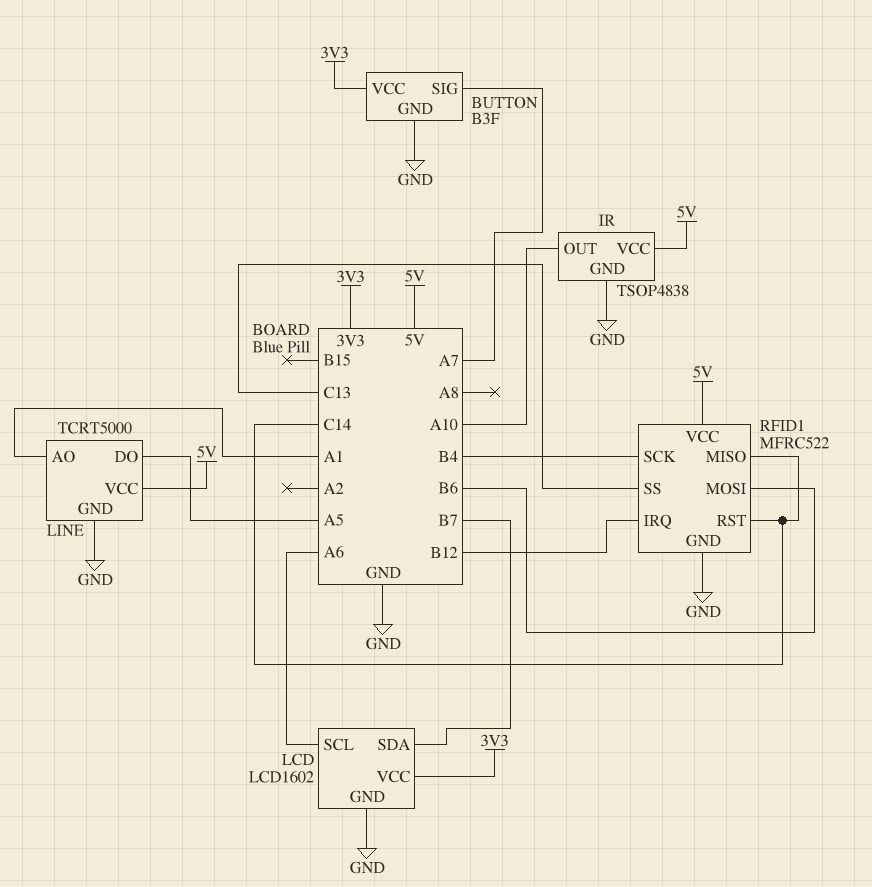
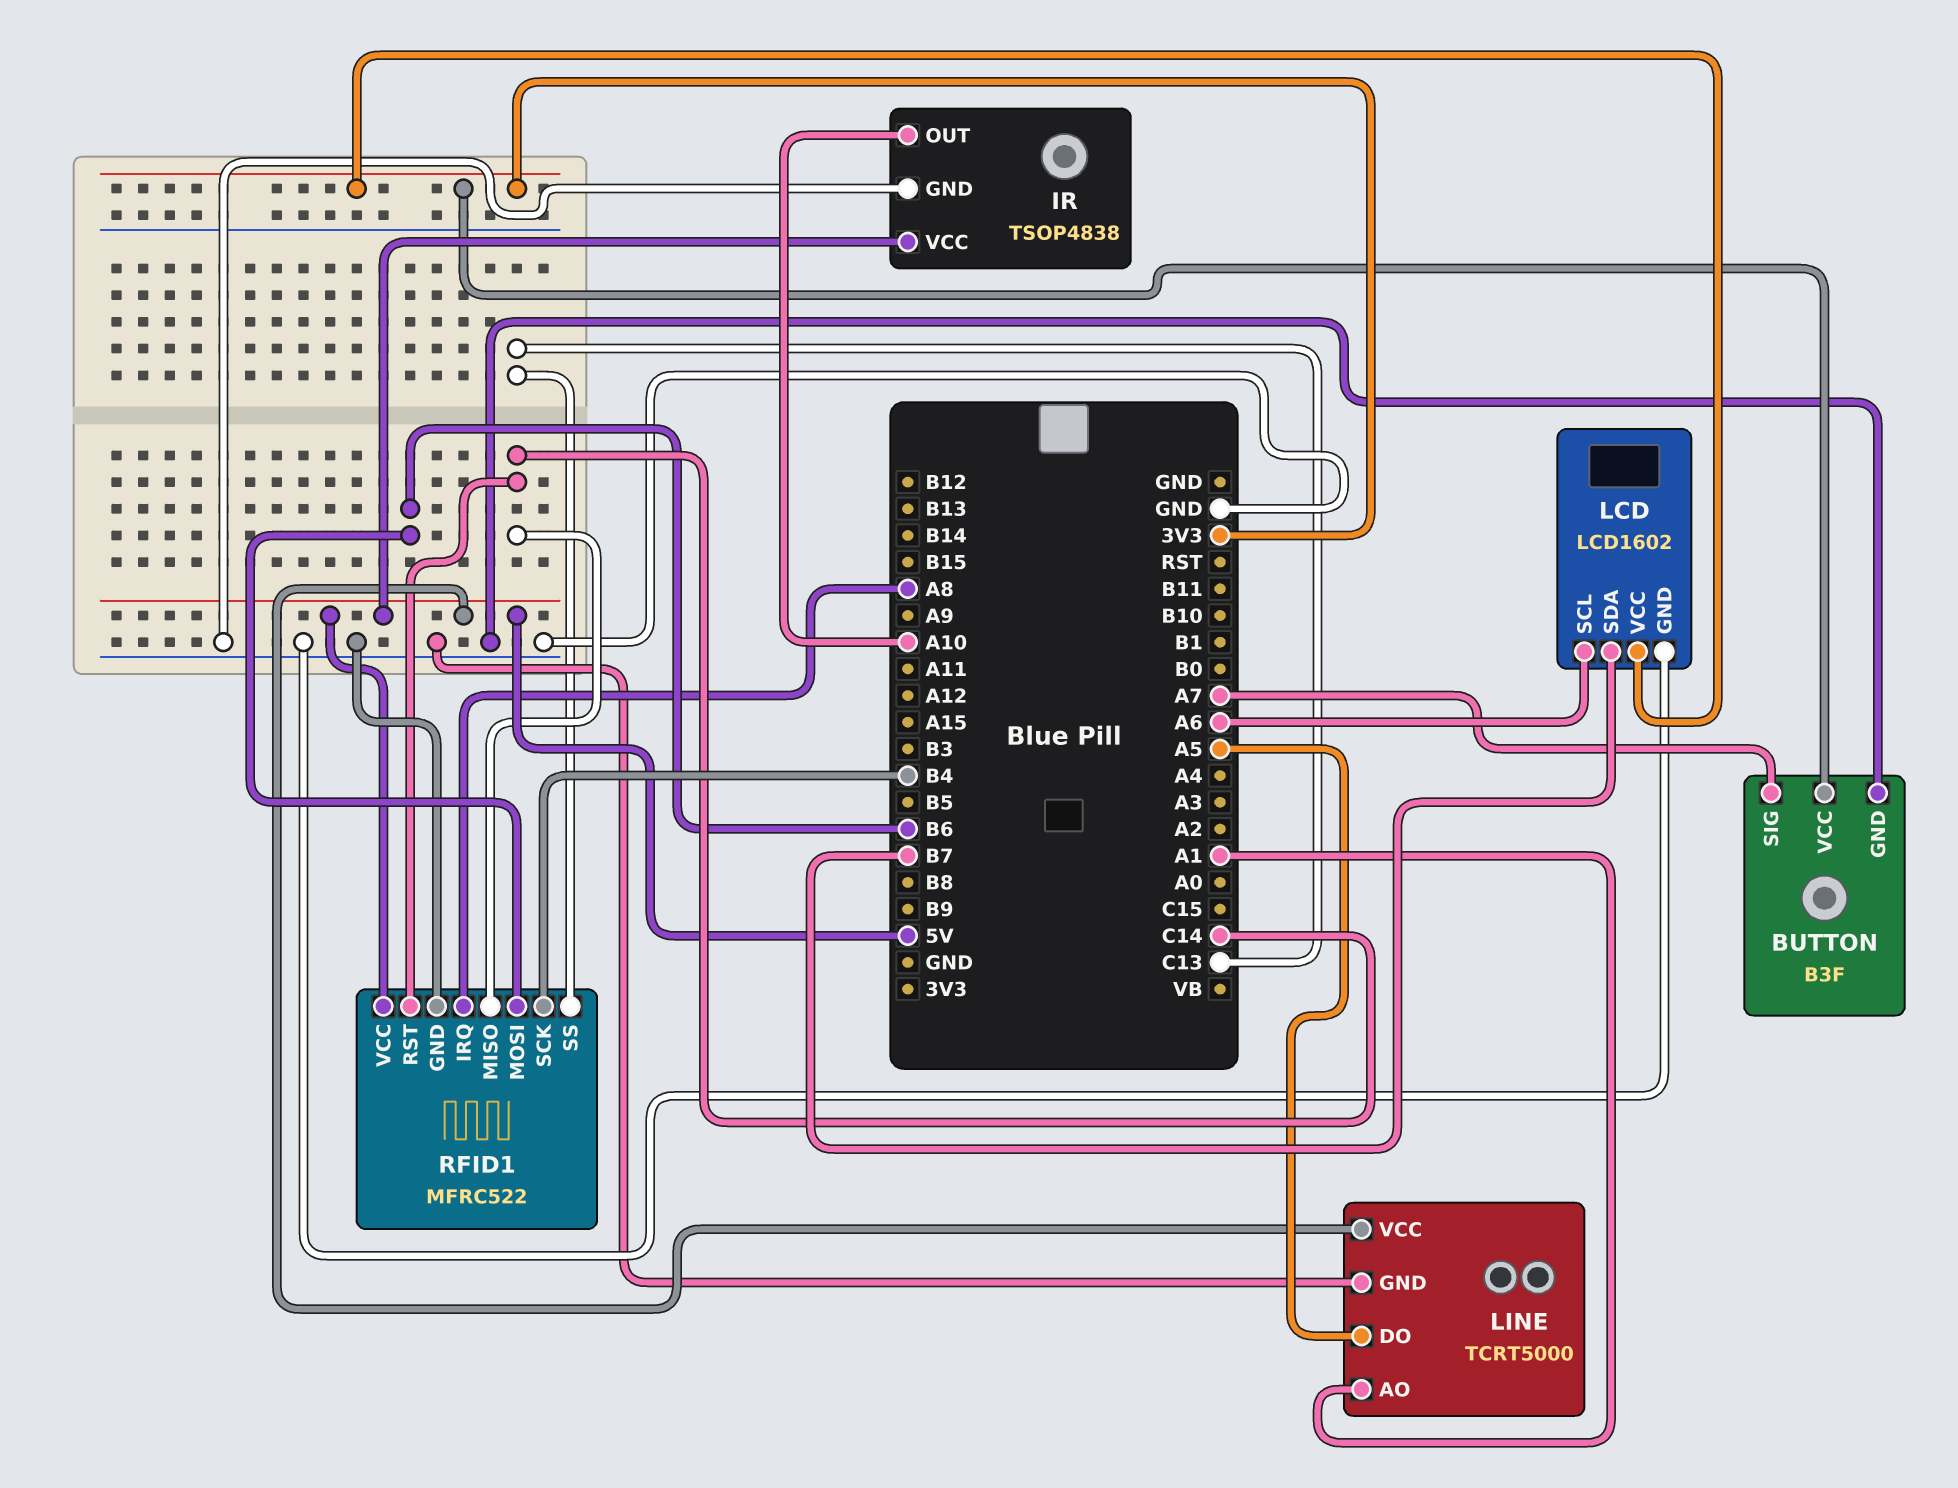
RFID1 pin IRQ: B12 -> A8

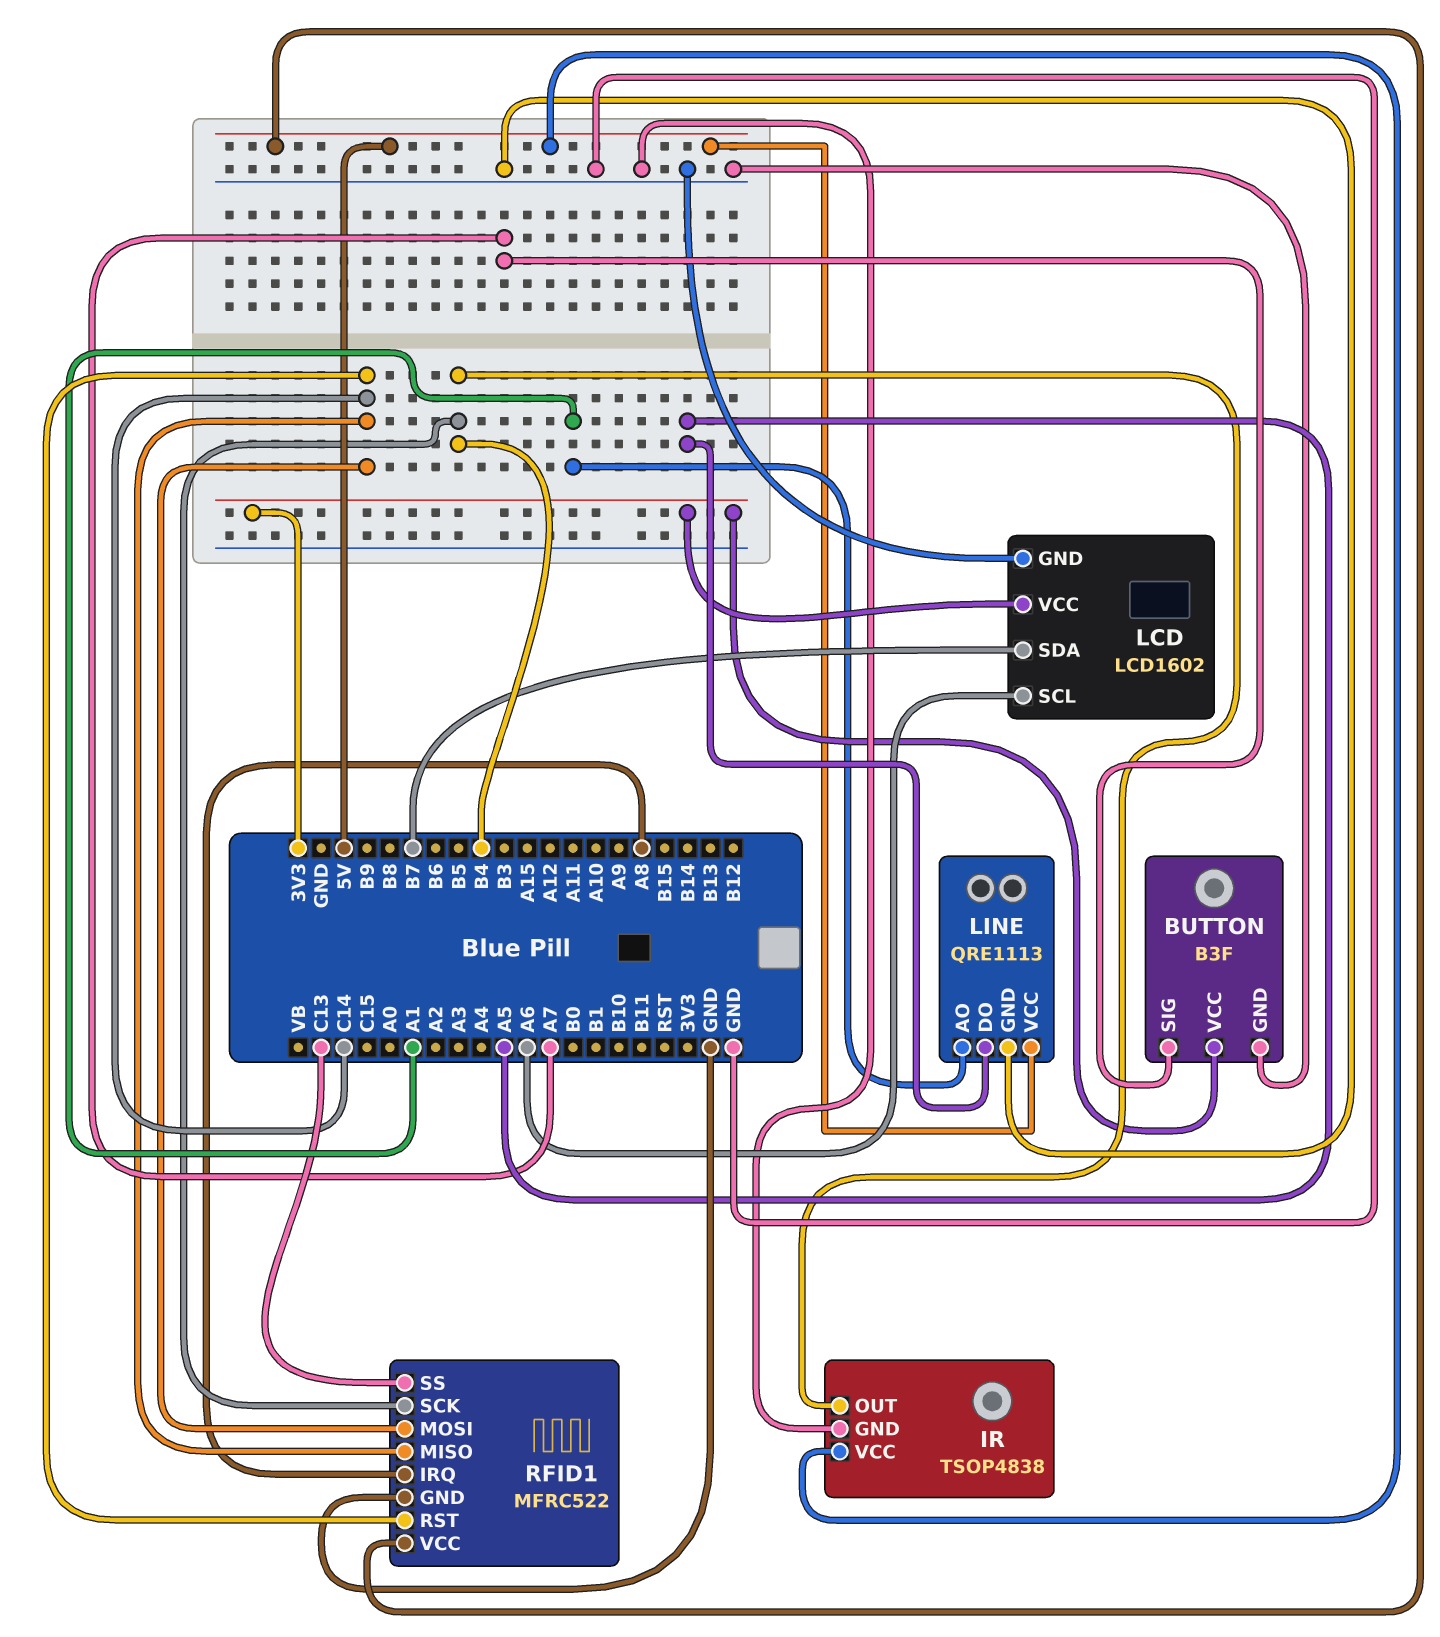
IR pin OUT: A10 -> B4
LINE: TCRT5000 -> QRE1113
RFID1 pin MOSI: B6 -> C14

